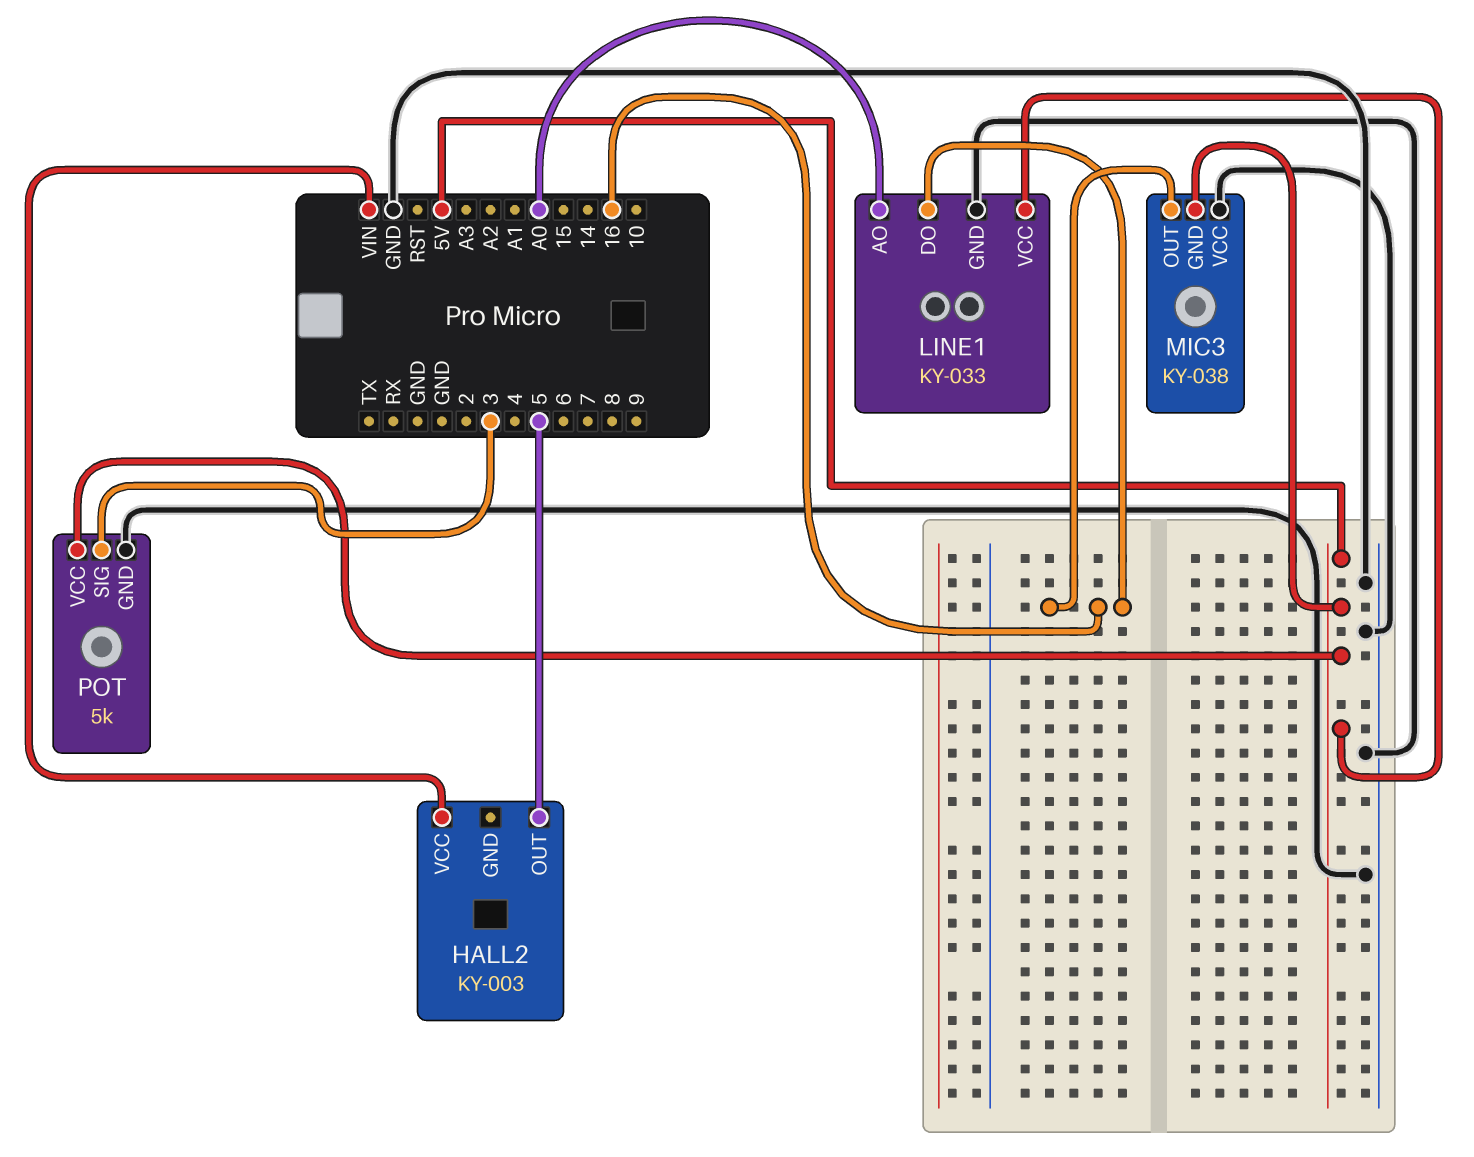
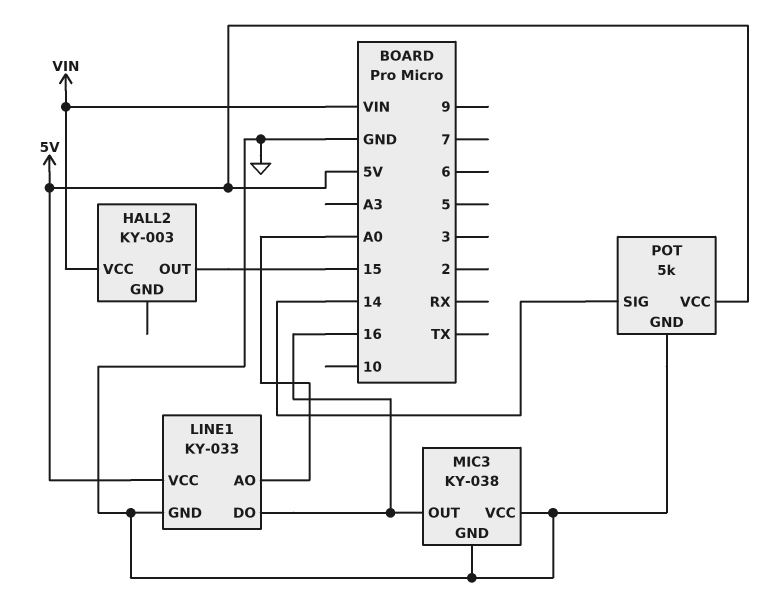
HALL2 pin OUT: 5 -> 15
MIC3 pin GND: 5V -> GND
POT pin SIG: 3 -> 14

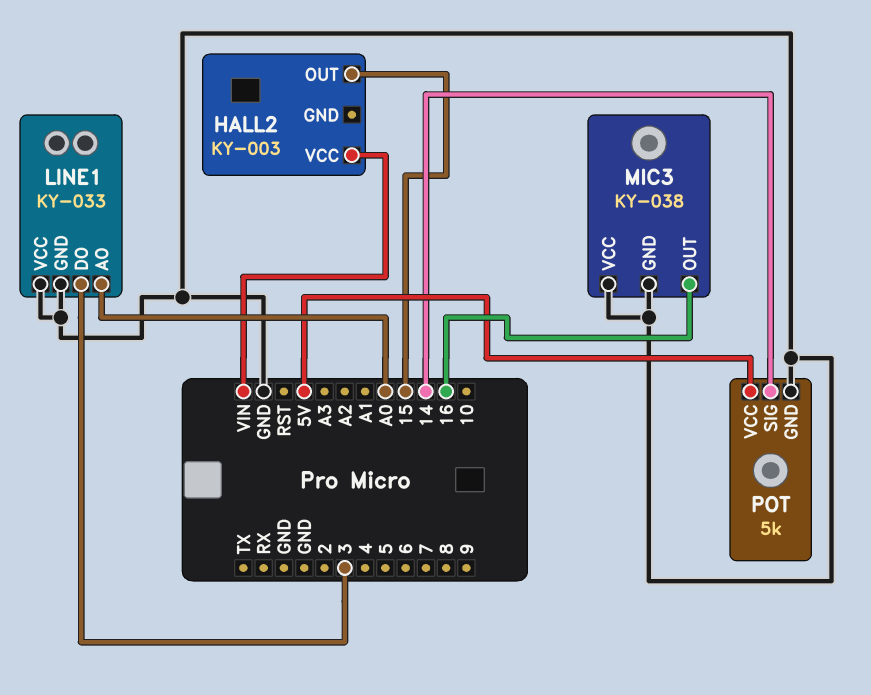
LINE1 pin DO: 16 -> 3
LINE1 pin VCC: 5V -> GND

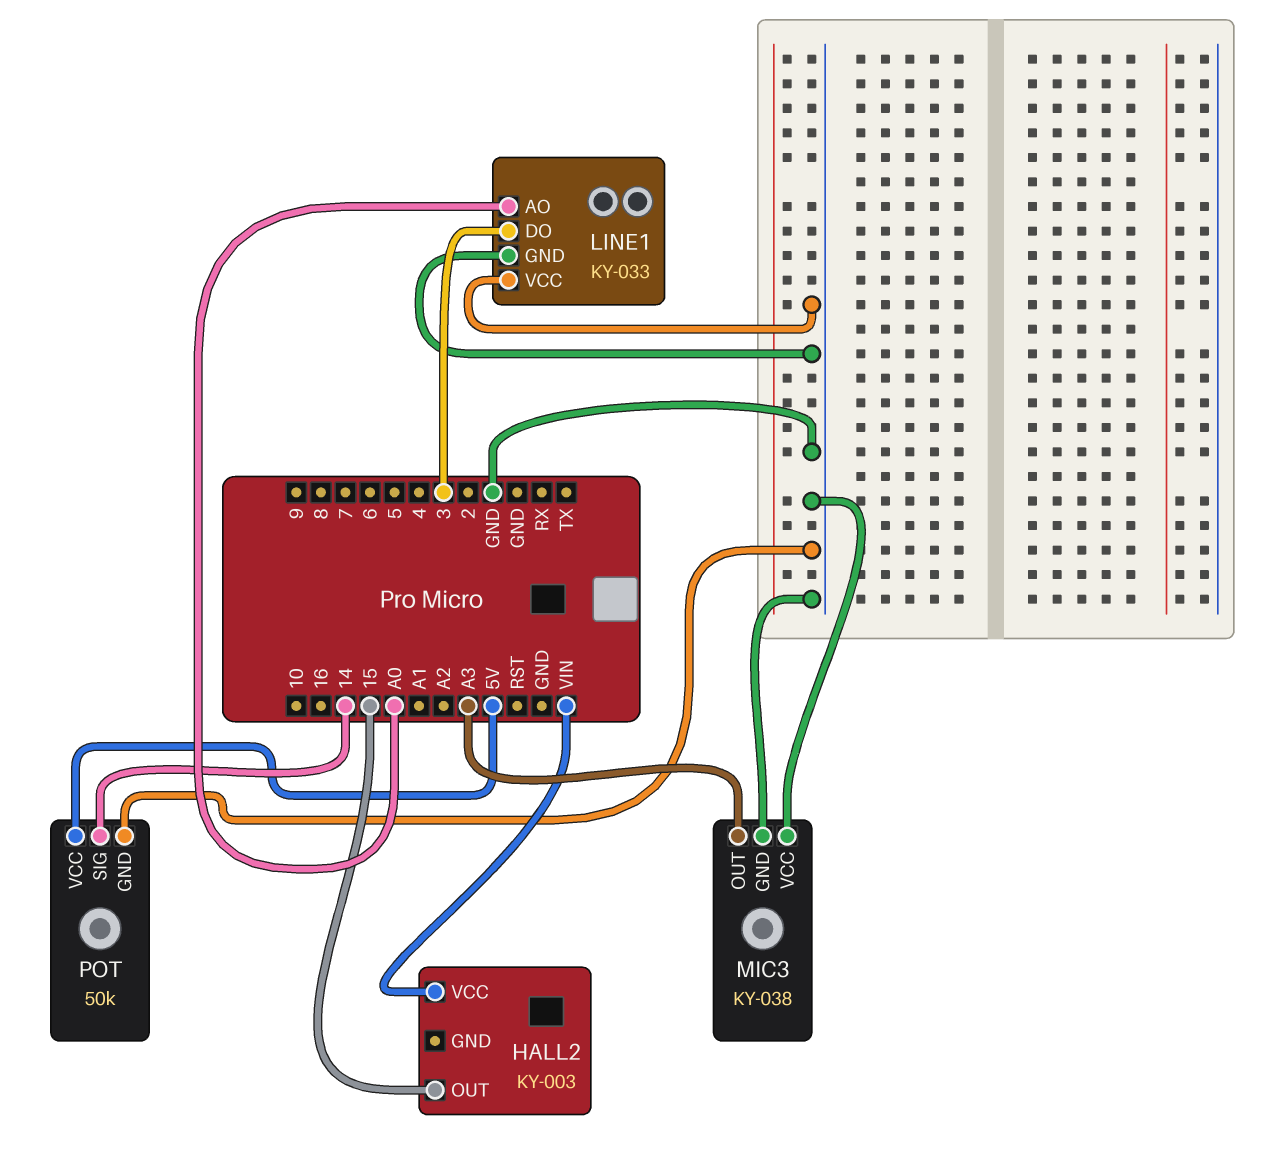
MIC3 pin OUT: 16 -> A3
POT: 5k -> 50k

